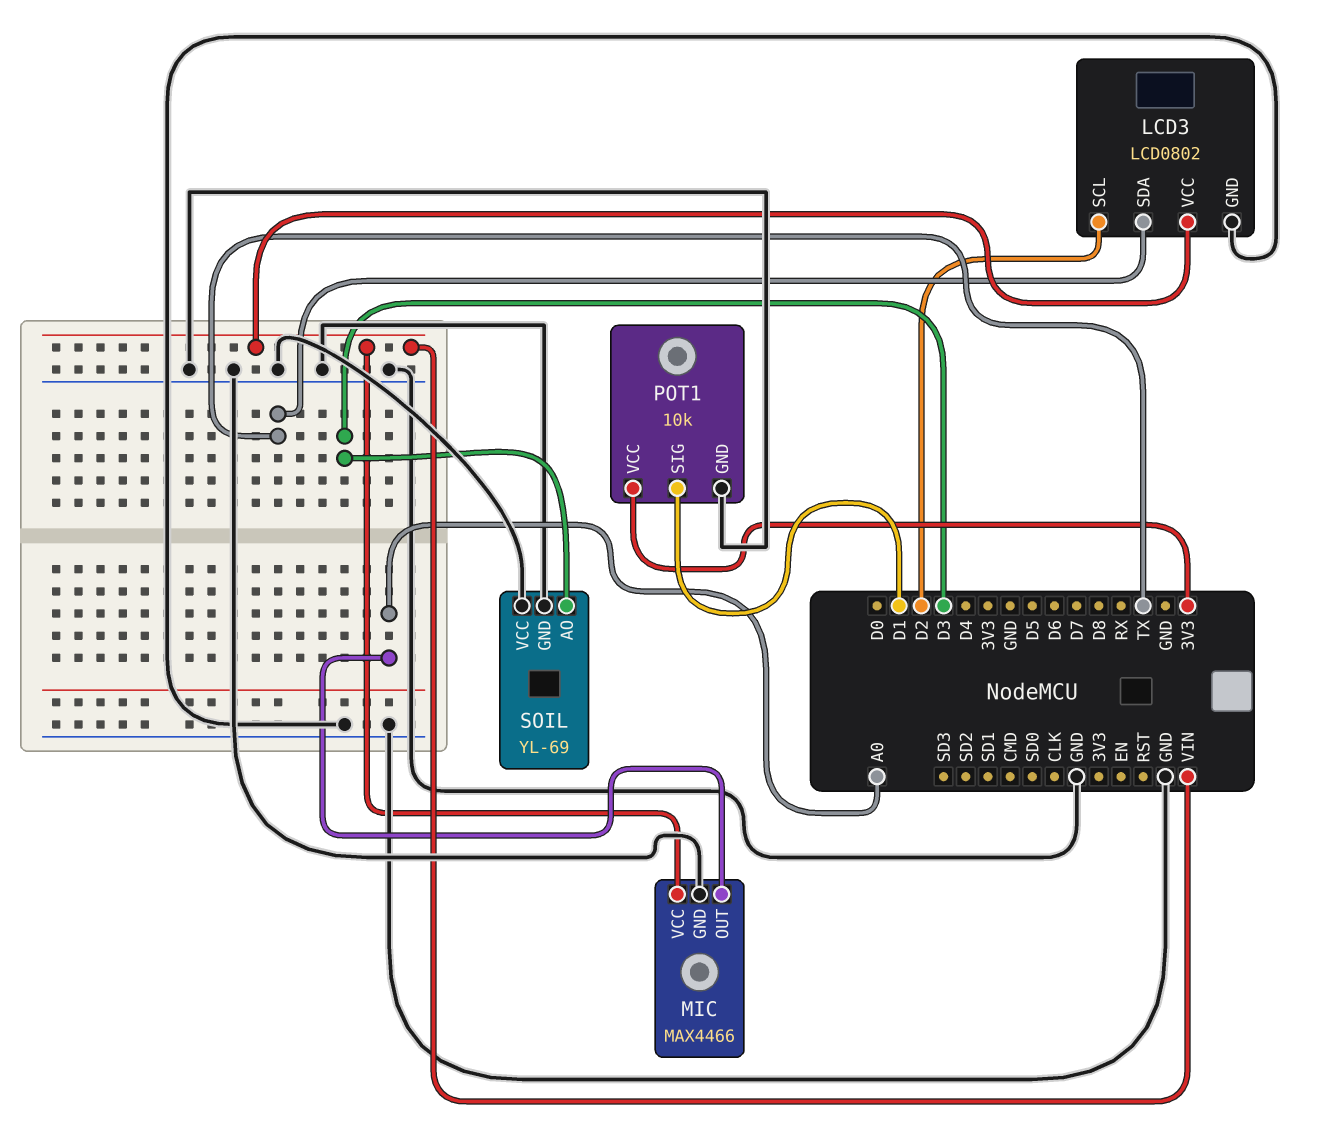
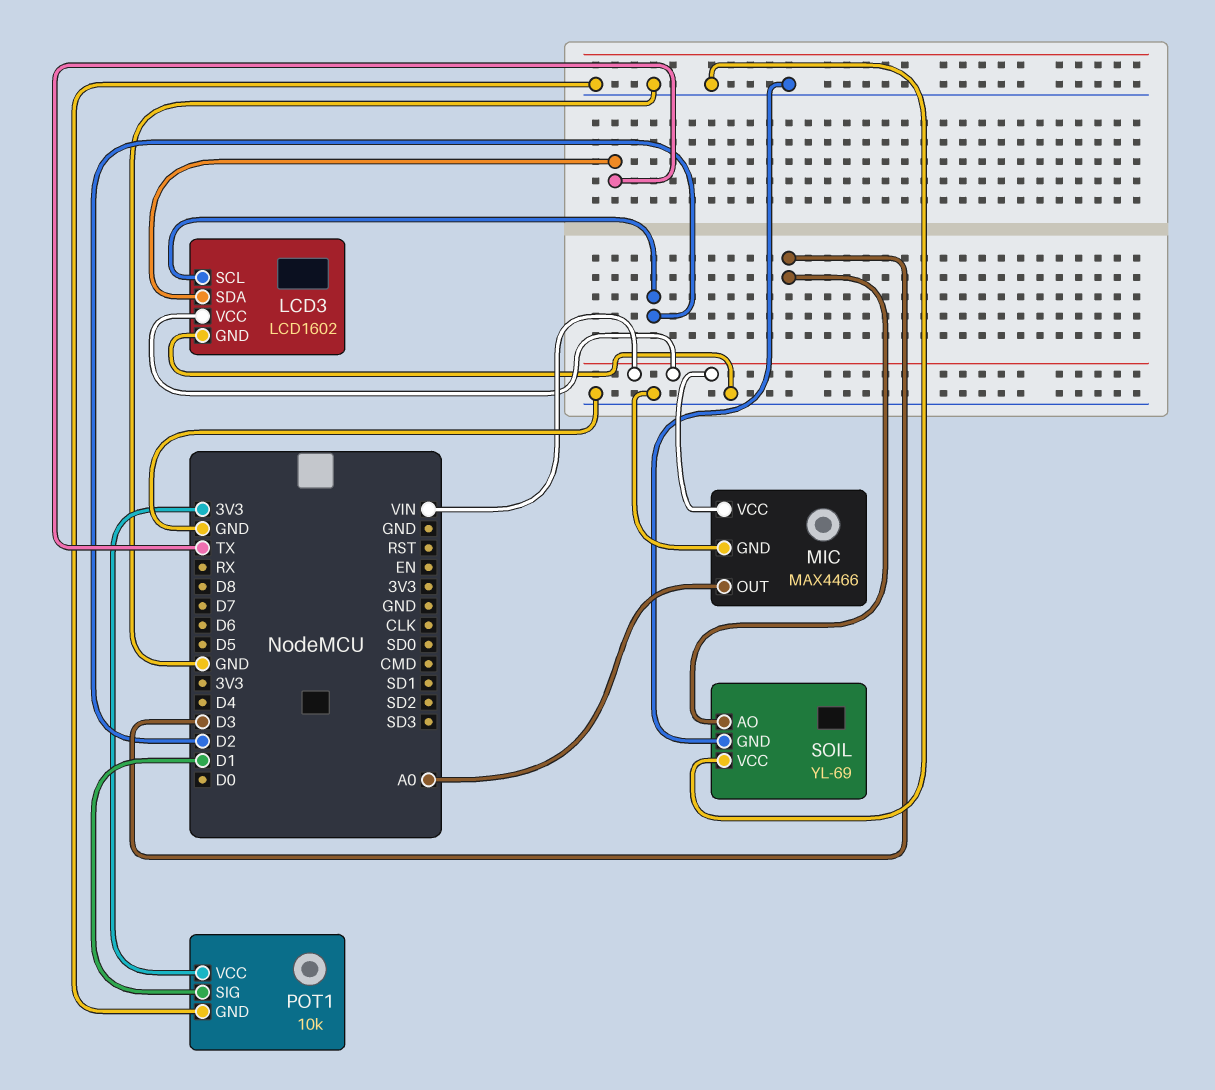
LCD3: LCD0802 -> LCD1602

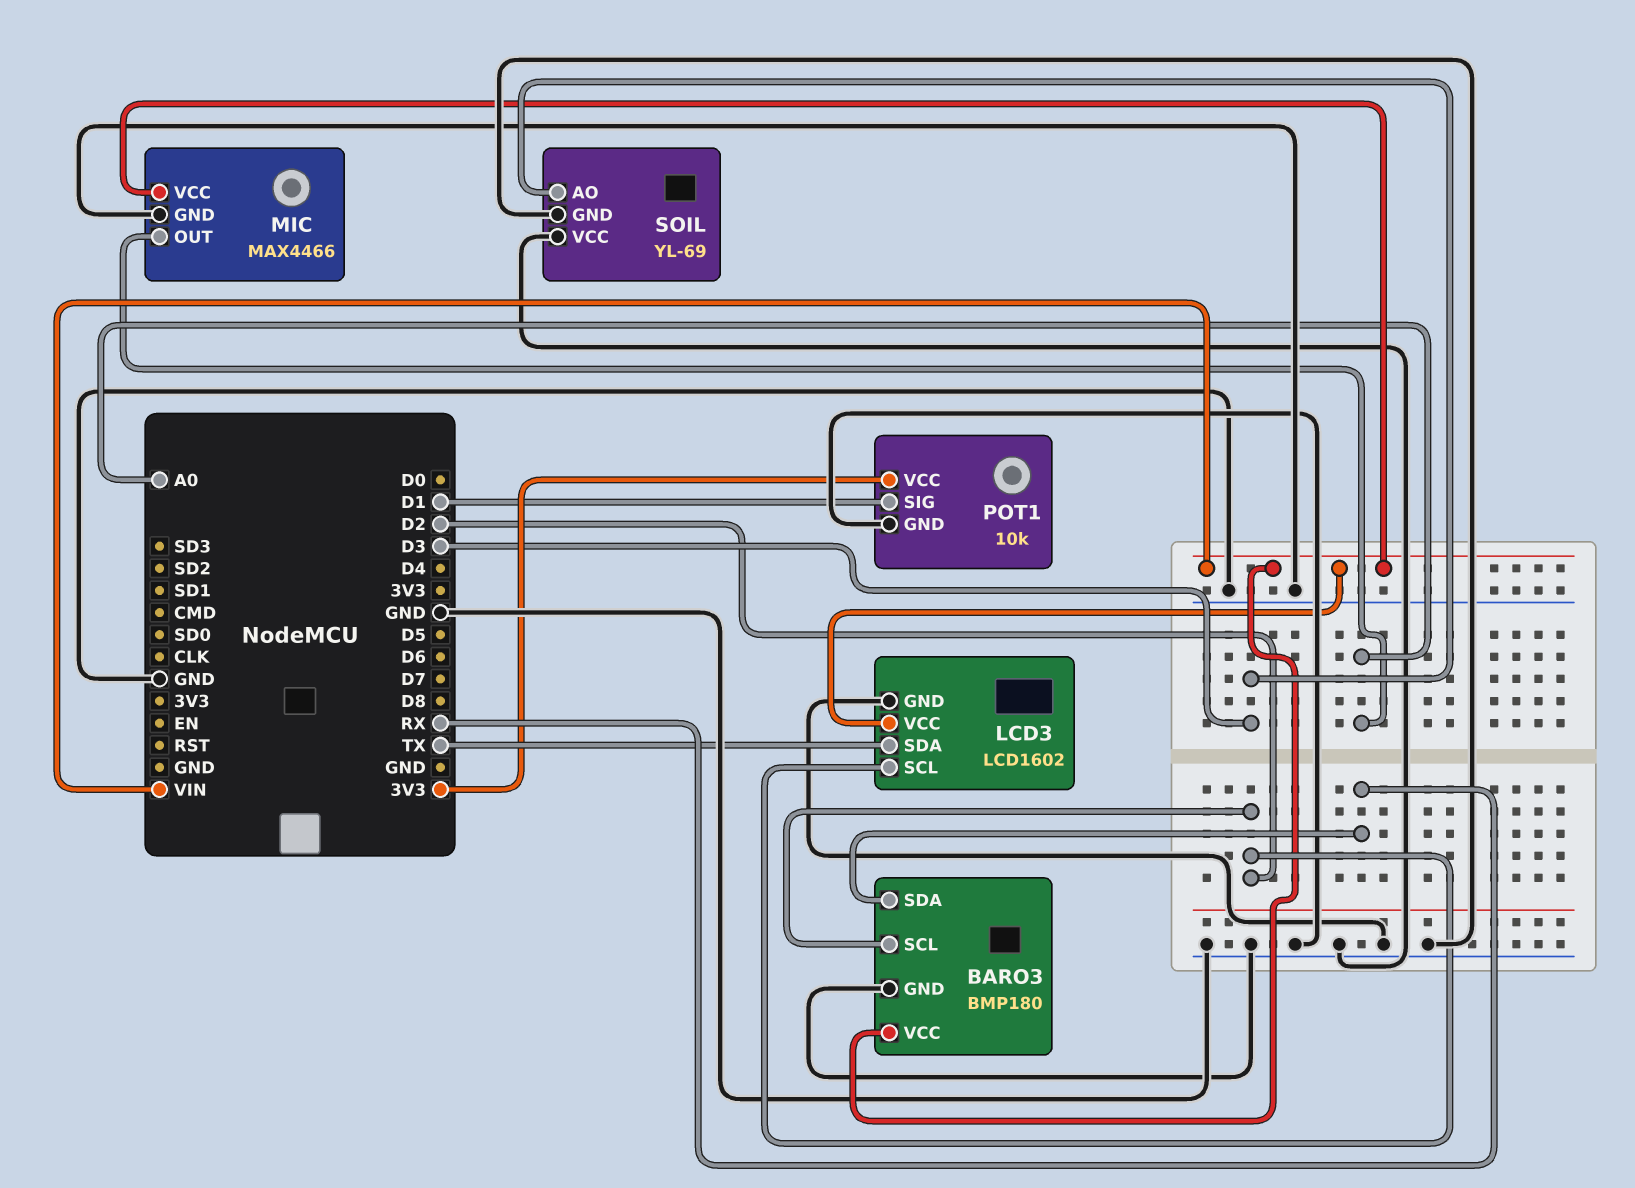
BARO3: none -> BMP180
BARO3 pin GND: none -> GND
BARO3 pin SCL: none -> D2
BARO3 pin SDA: none -> RX
BARO3 pin VCC: none -> VIN

